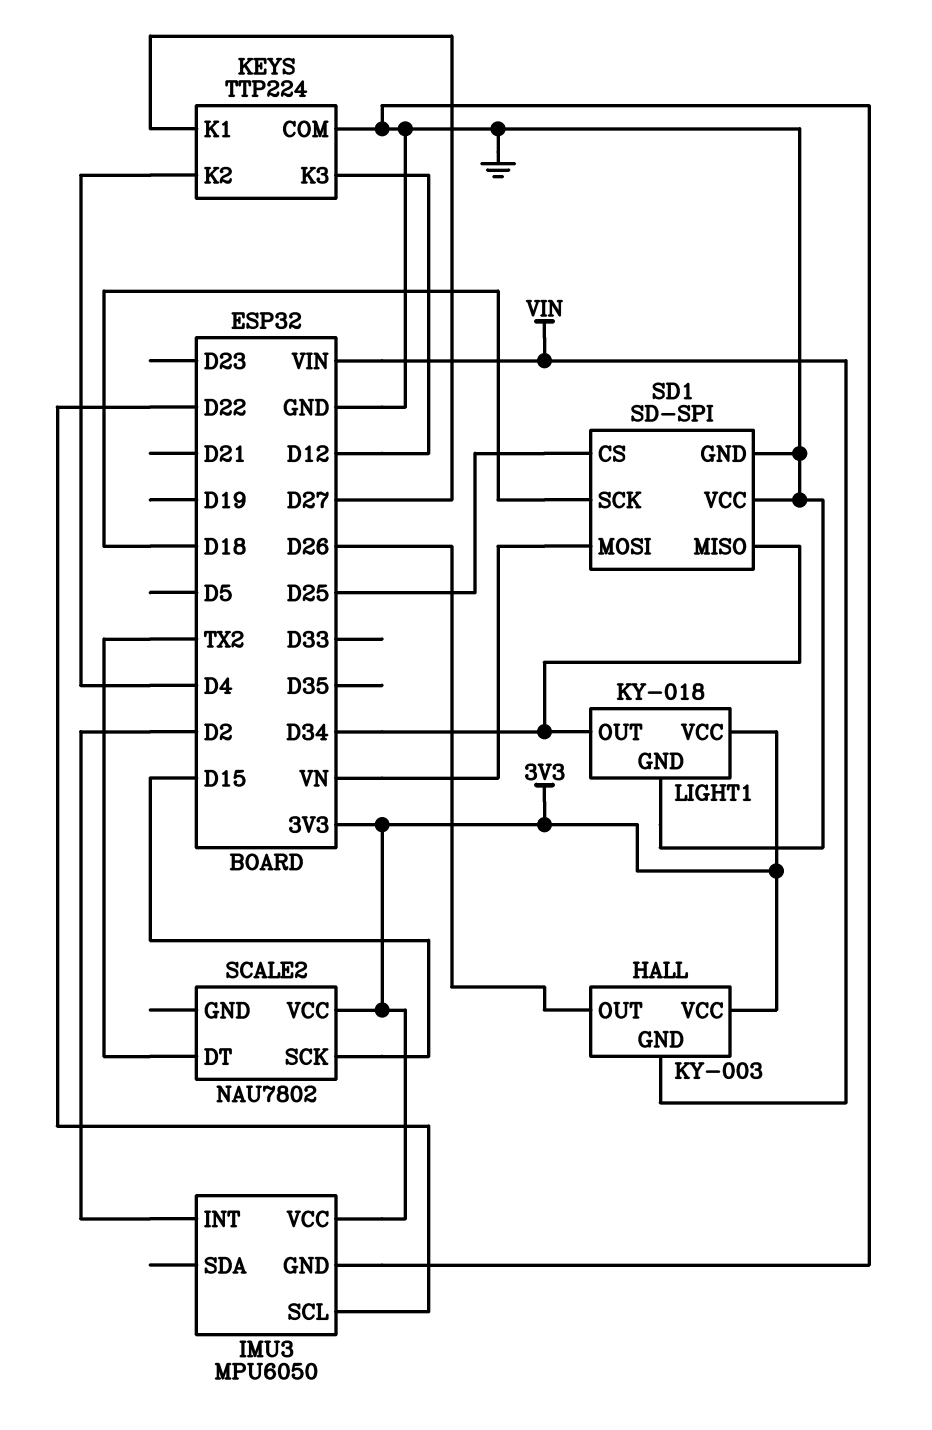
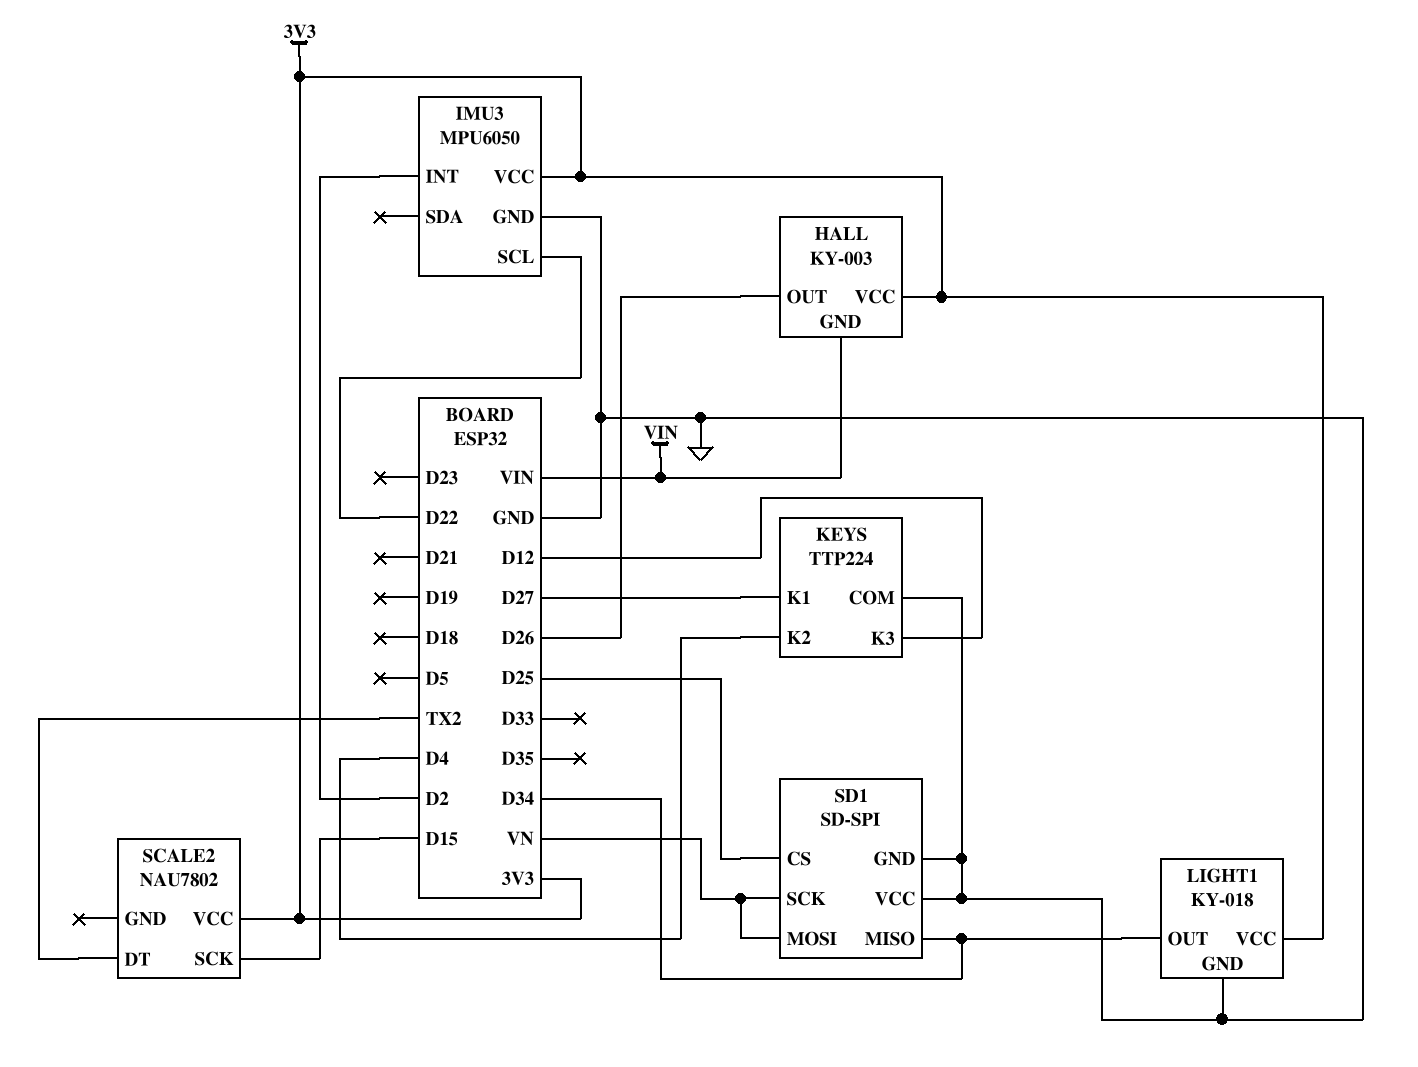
SD1 pin SCK: D18 -> VN

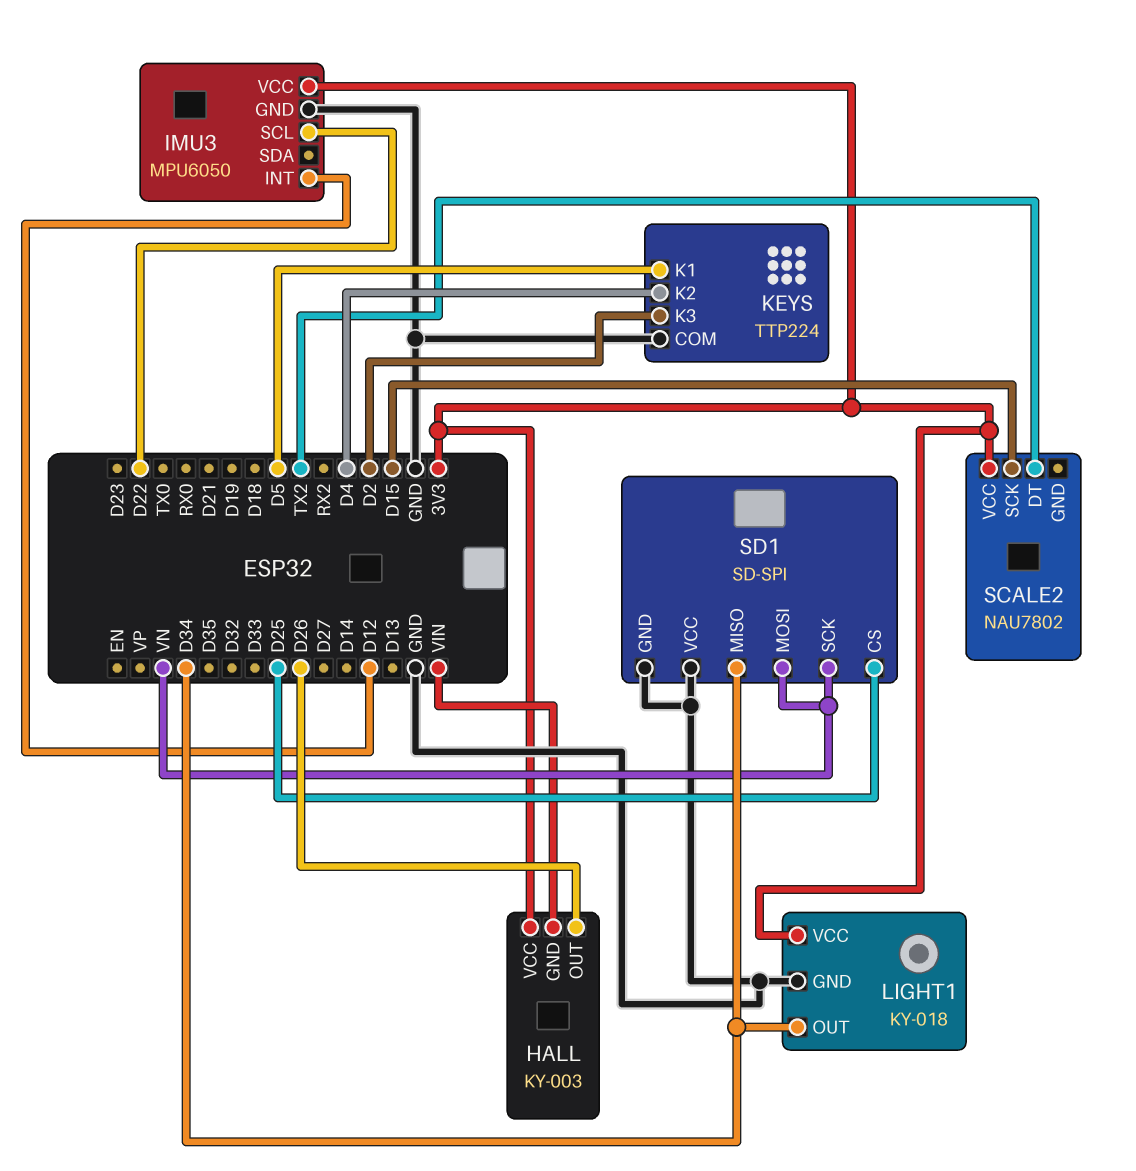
IMU3 pin INT: D2 -> D12
KEYS pin K1: D27 -> D5
KEYS pin K3: D12 -> D2

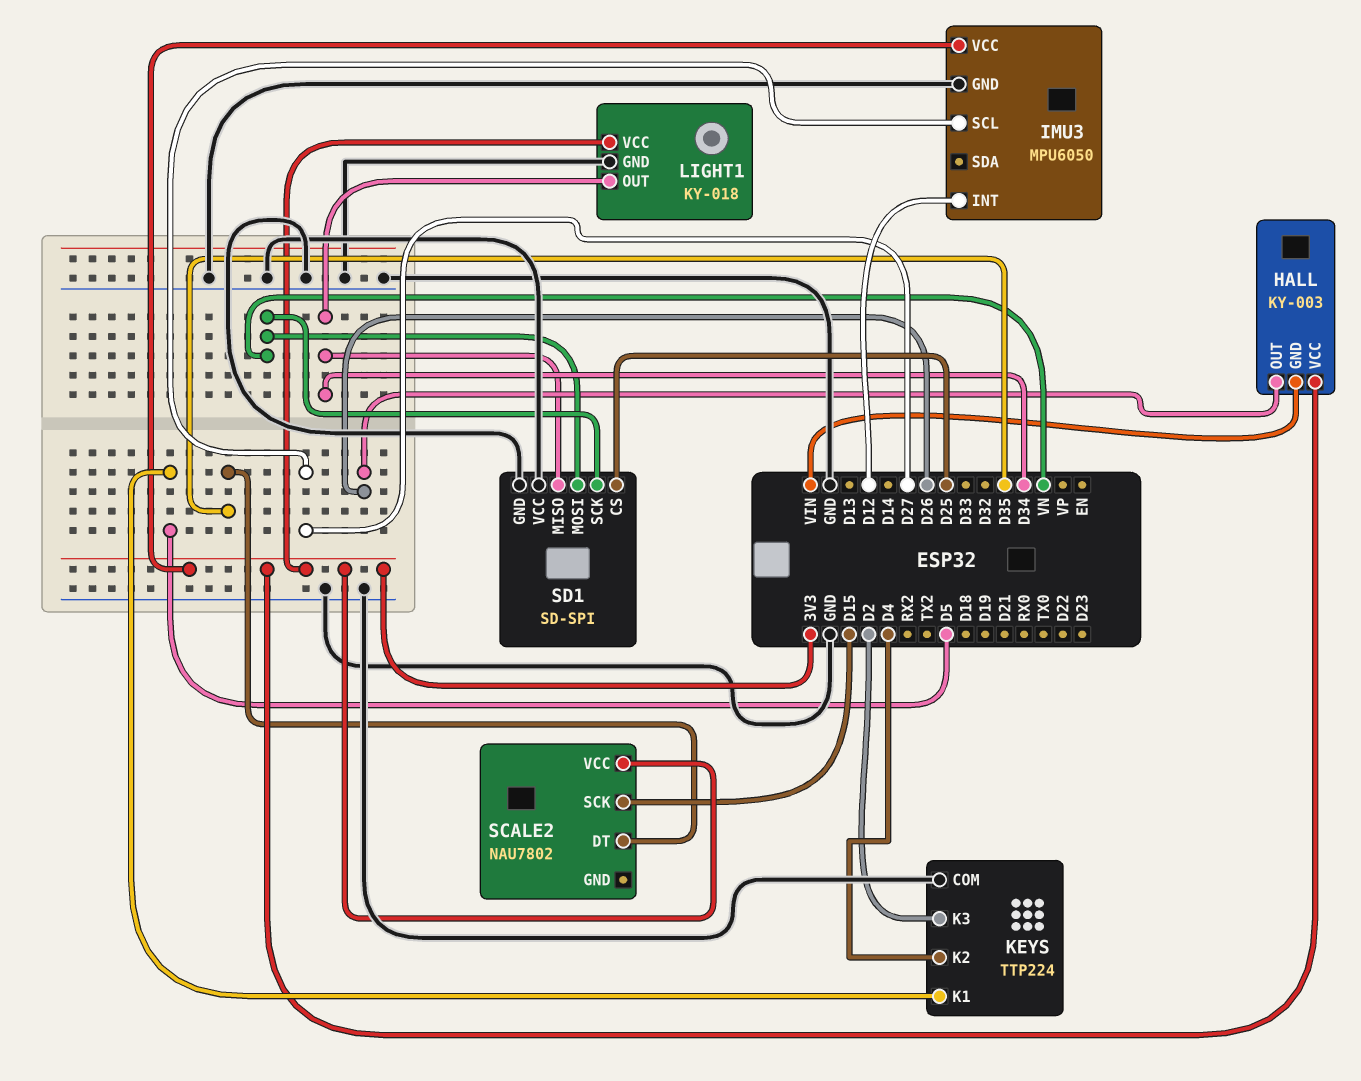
IMU3 pin SCL: D22 -> D27
SCALE2 pin DT: TX2 -> D35

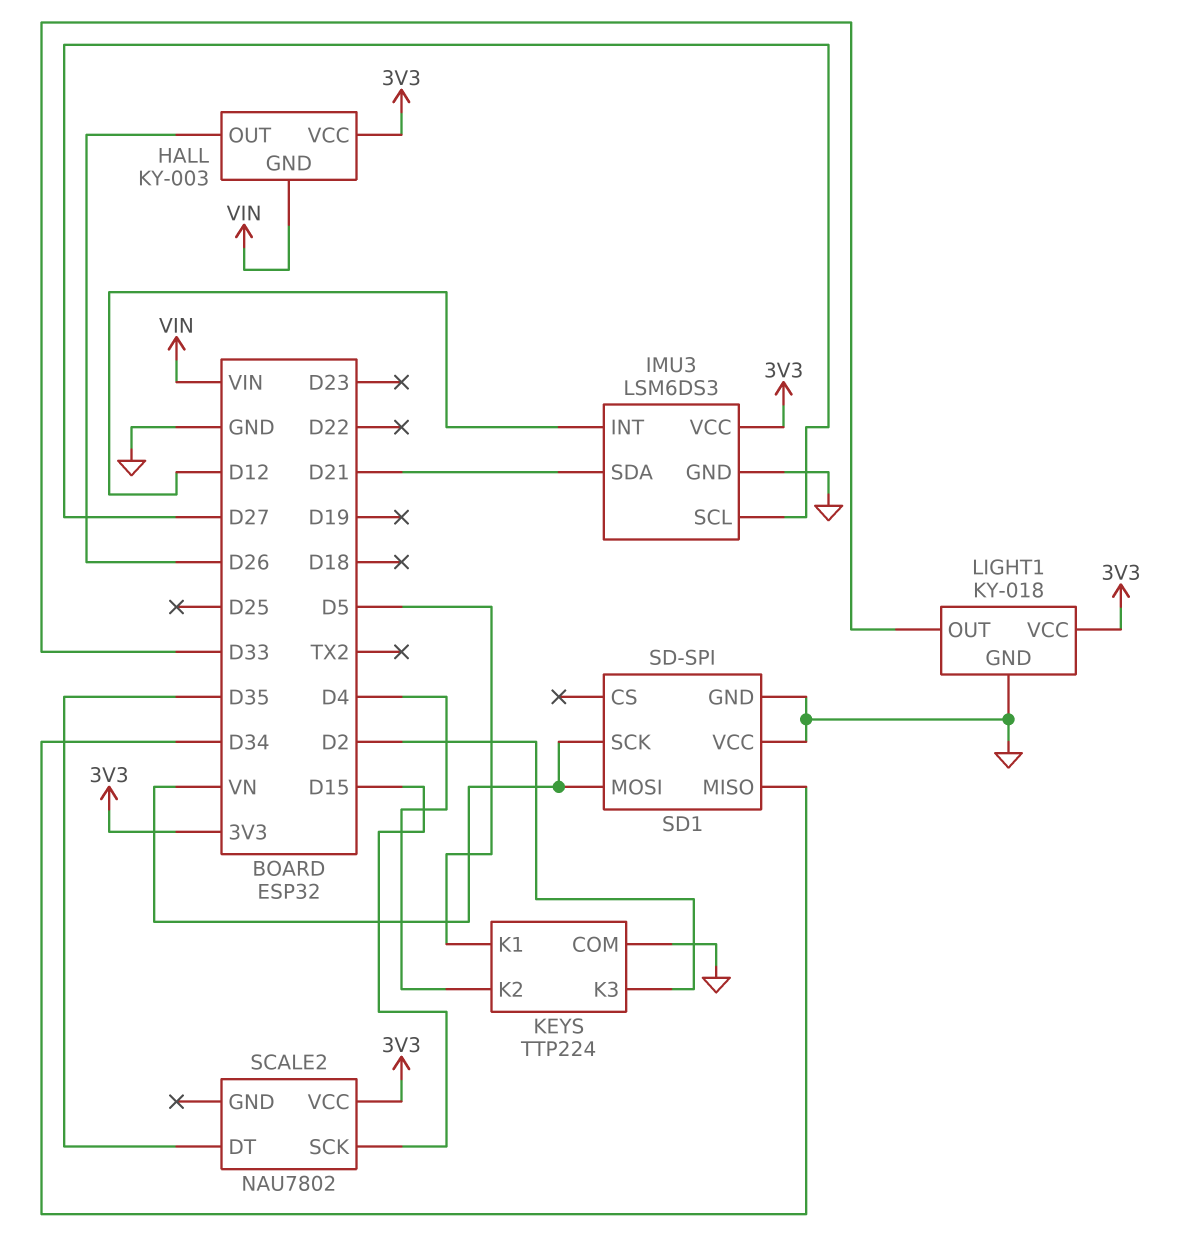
IMU3: MPU6050 -> LSM6DS3
IMU3 pin SDA: none -> D21
LIGHT1 pin OUT: D34 -> D33
SD1 pin CS: D25 -> none

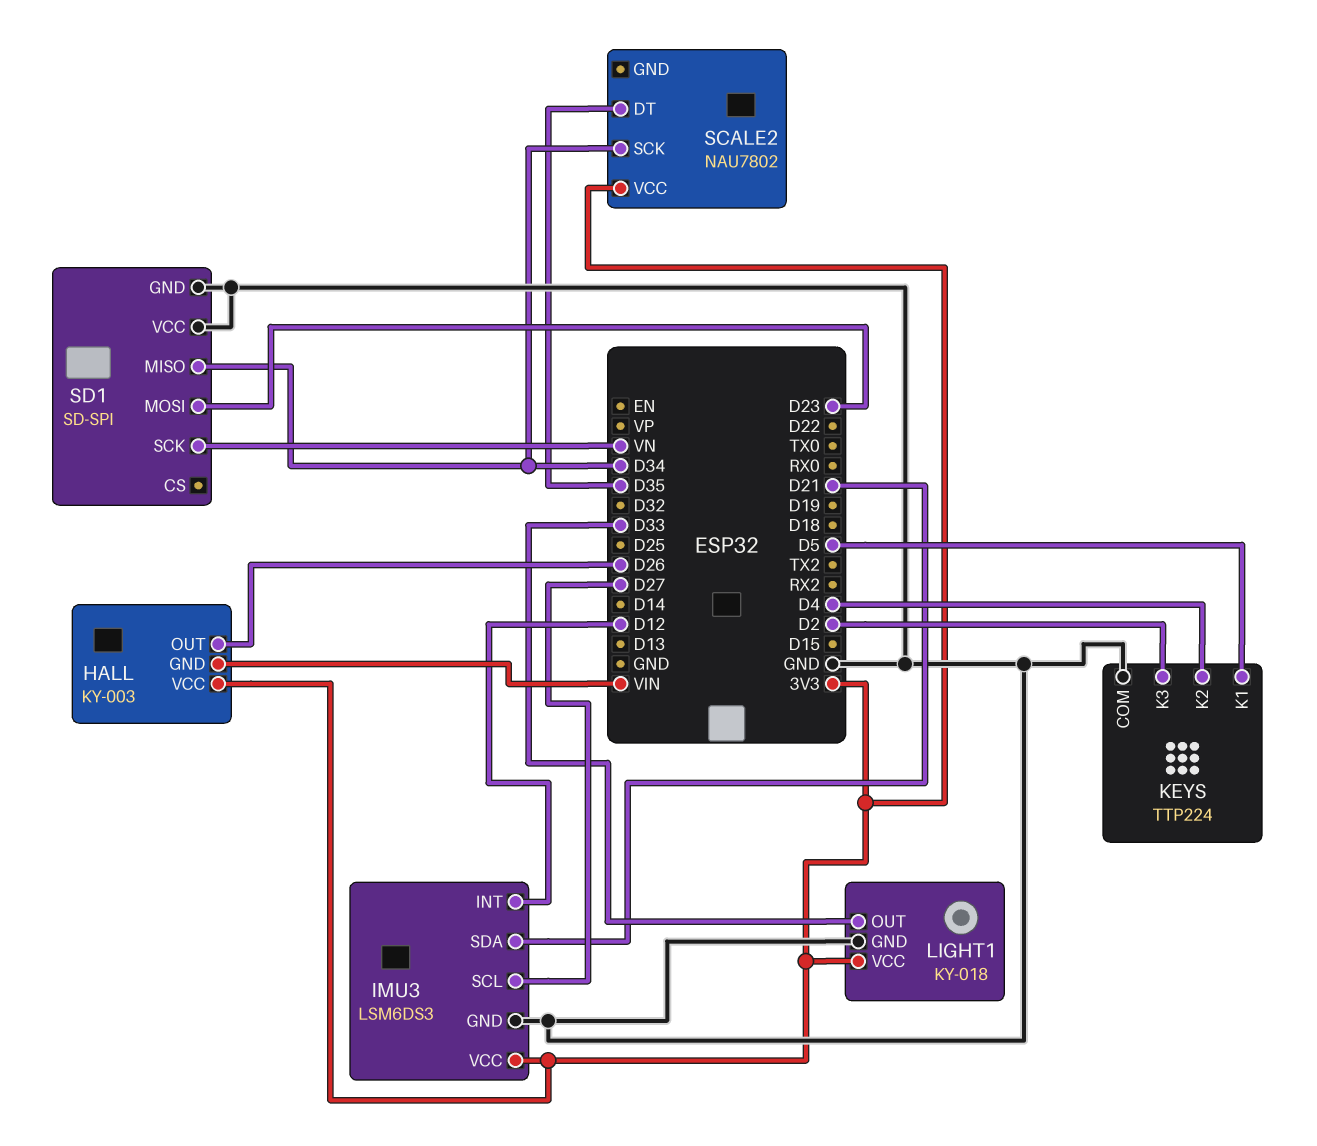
SCALE2 pin SCK: D15 -> D34
SD1 pin MOSI: VN -> D23

